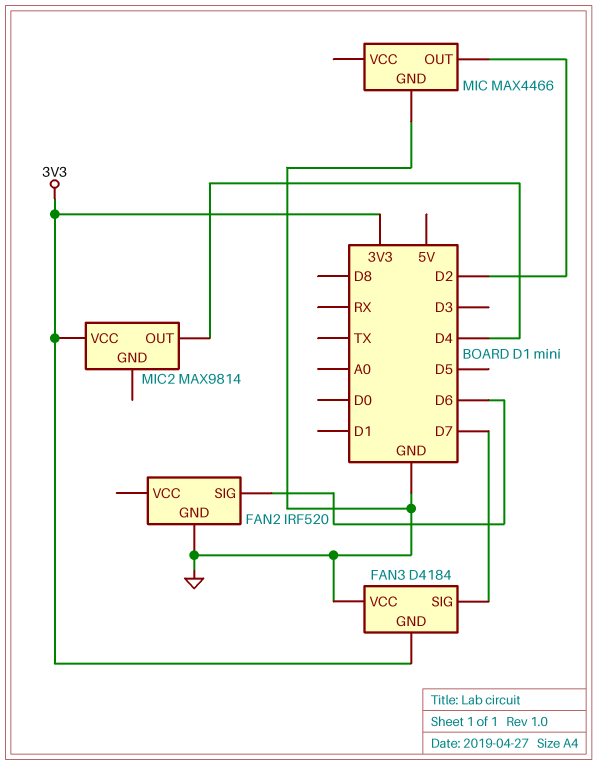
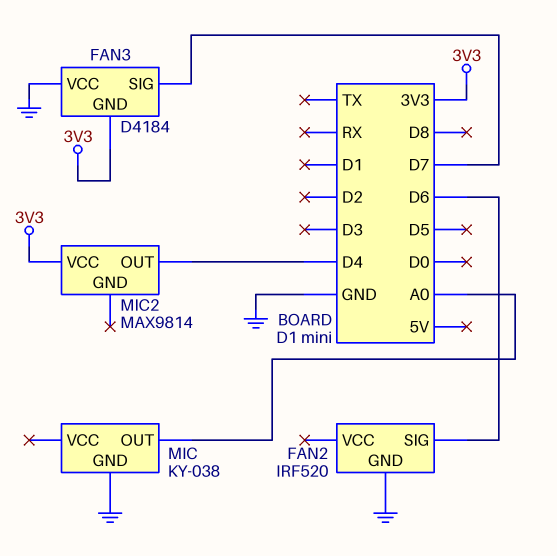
MIC: MAX4466 -> KY-038
MIC pin OUT: D2 -> A0

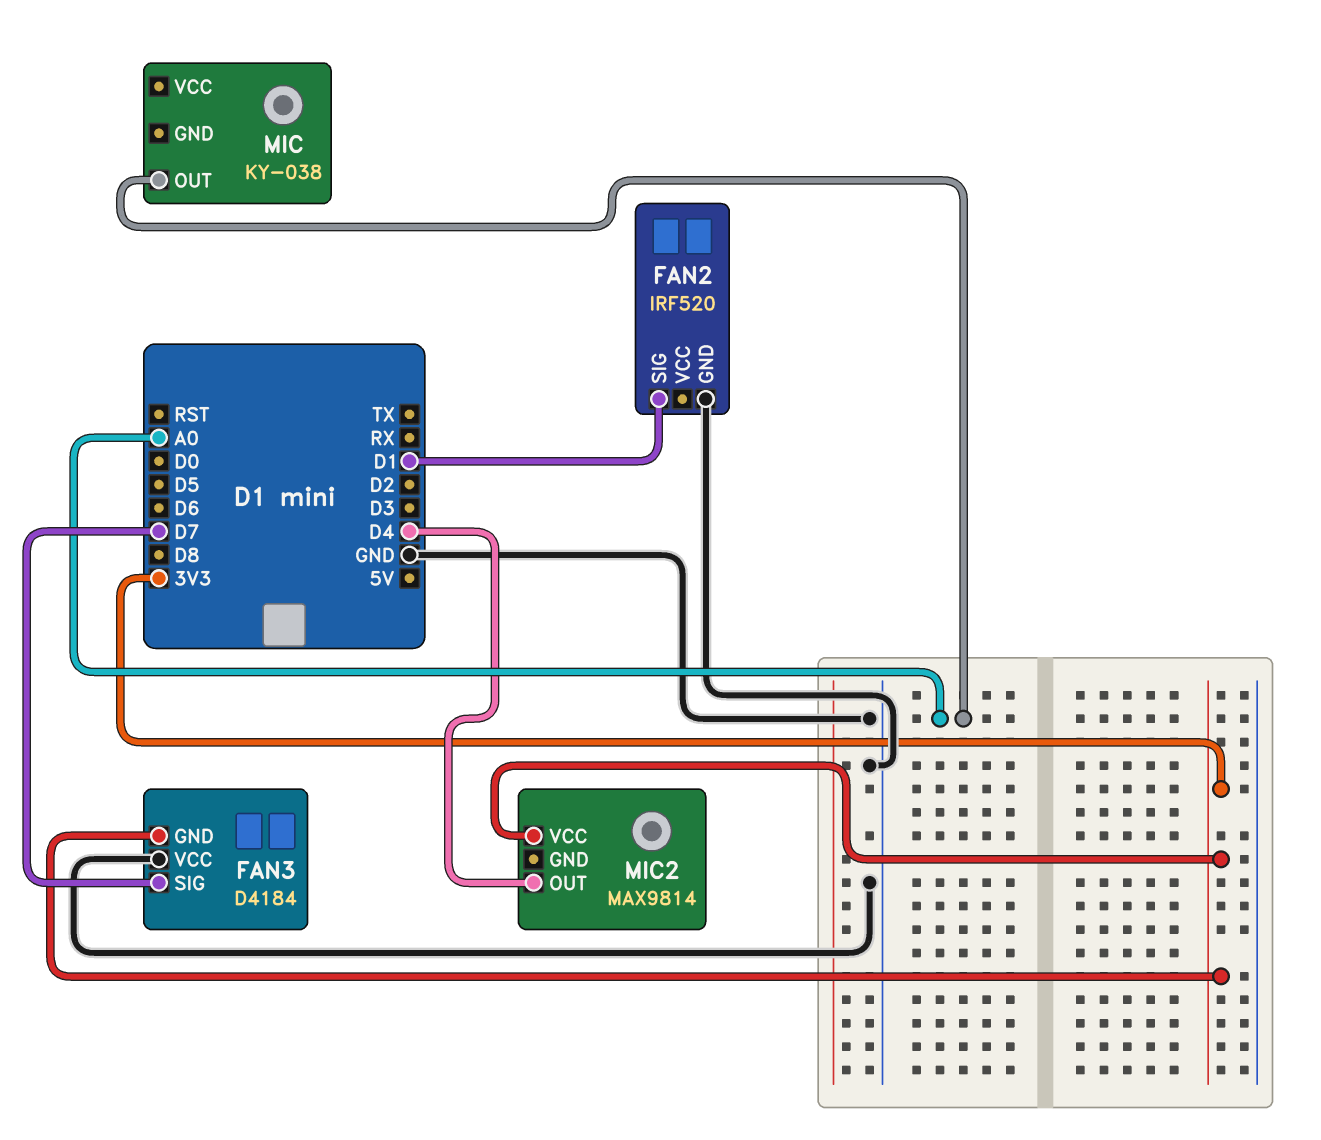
FAN2 pin SIG: D6 -> D1
MIC pin GND: GND -> none

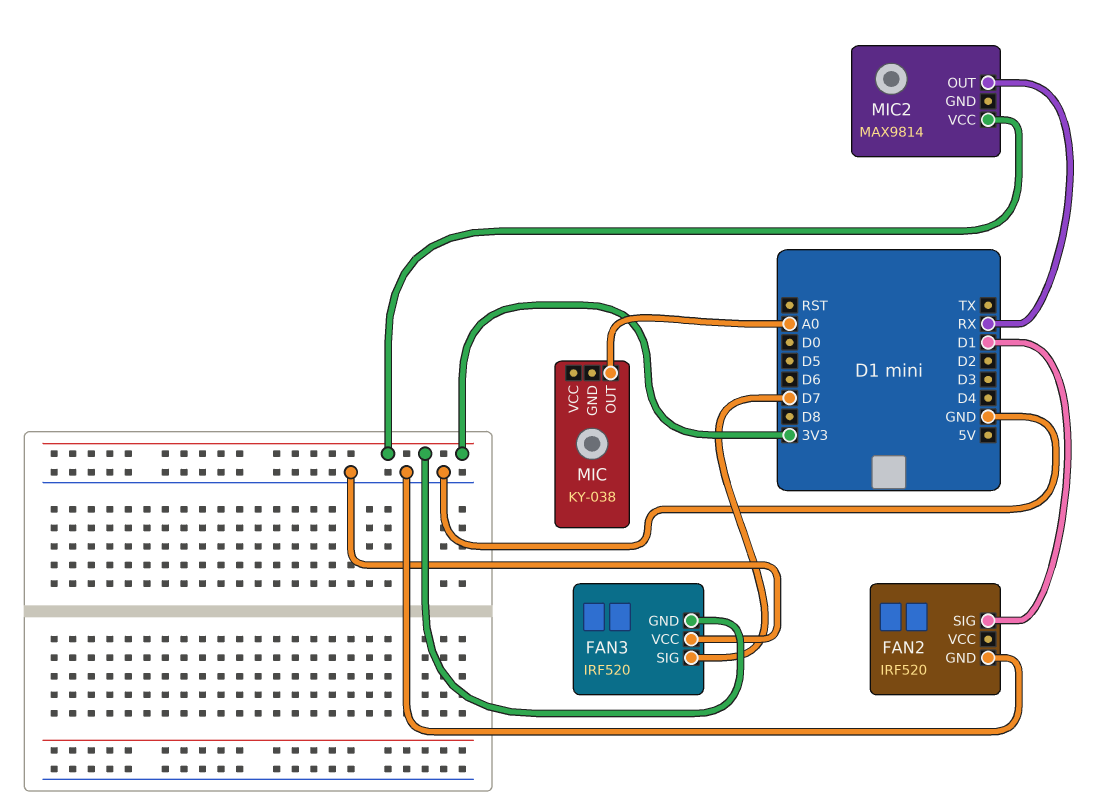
FAN3: D4184 -> IRF520
MIC2 pin OUT: D4 -> RX

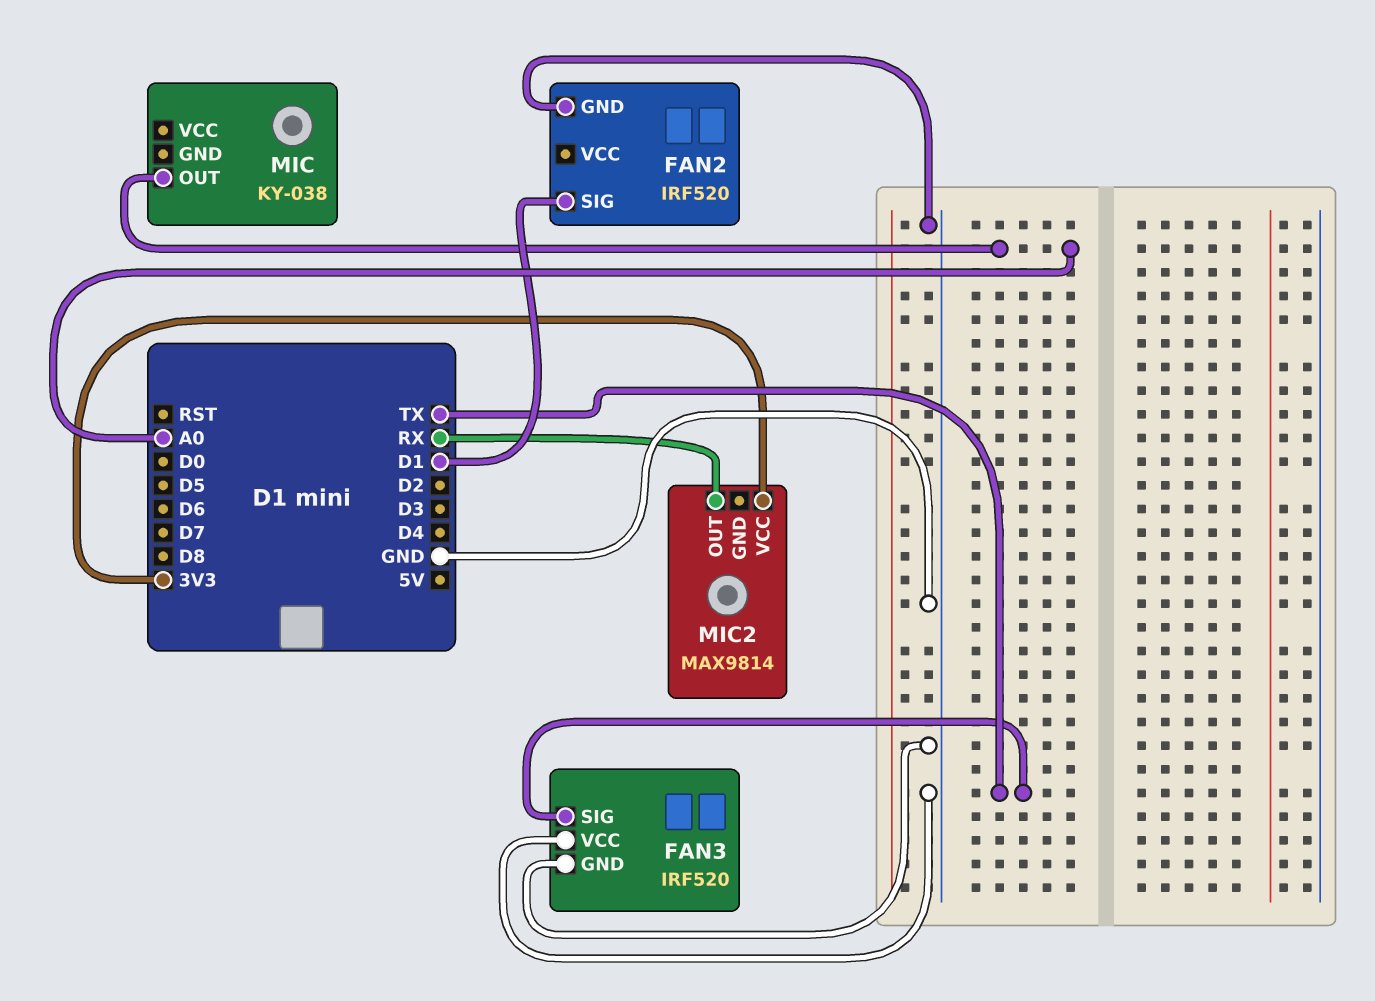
FAN3 pin GND: 3V3 -> GND
FAN3 pin SIG: D7 -> TX

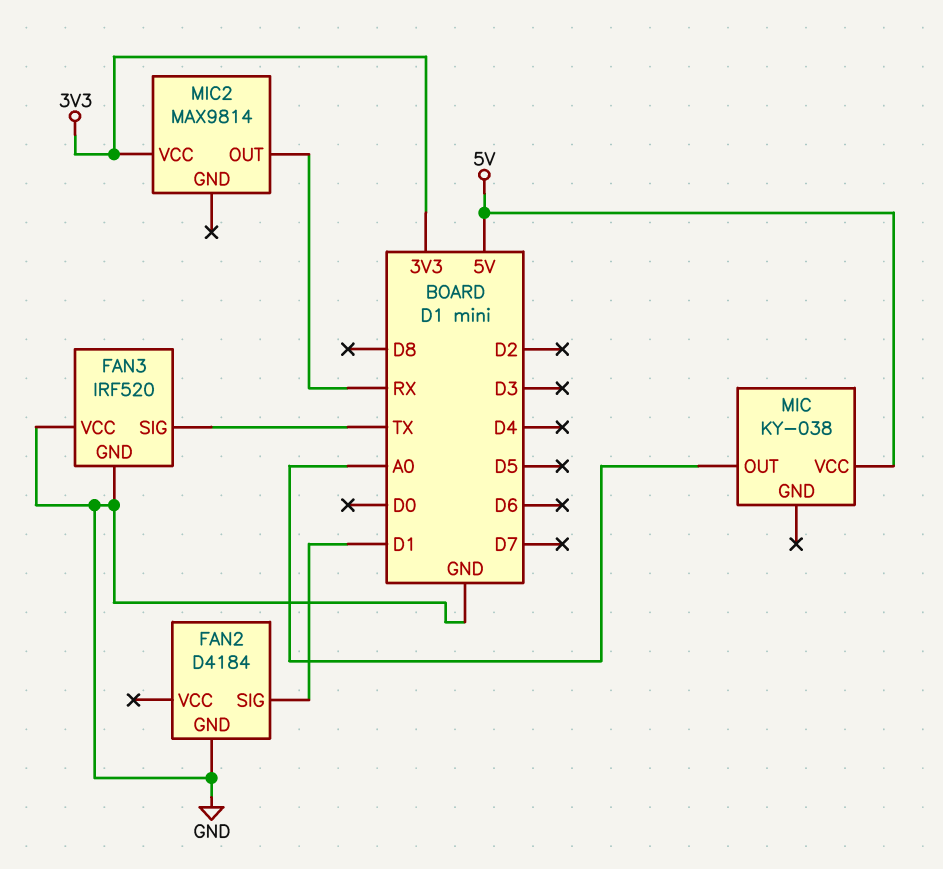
FAN2: IRF520 -> D4184
MIC pin VCC: none -> 5V

